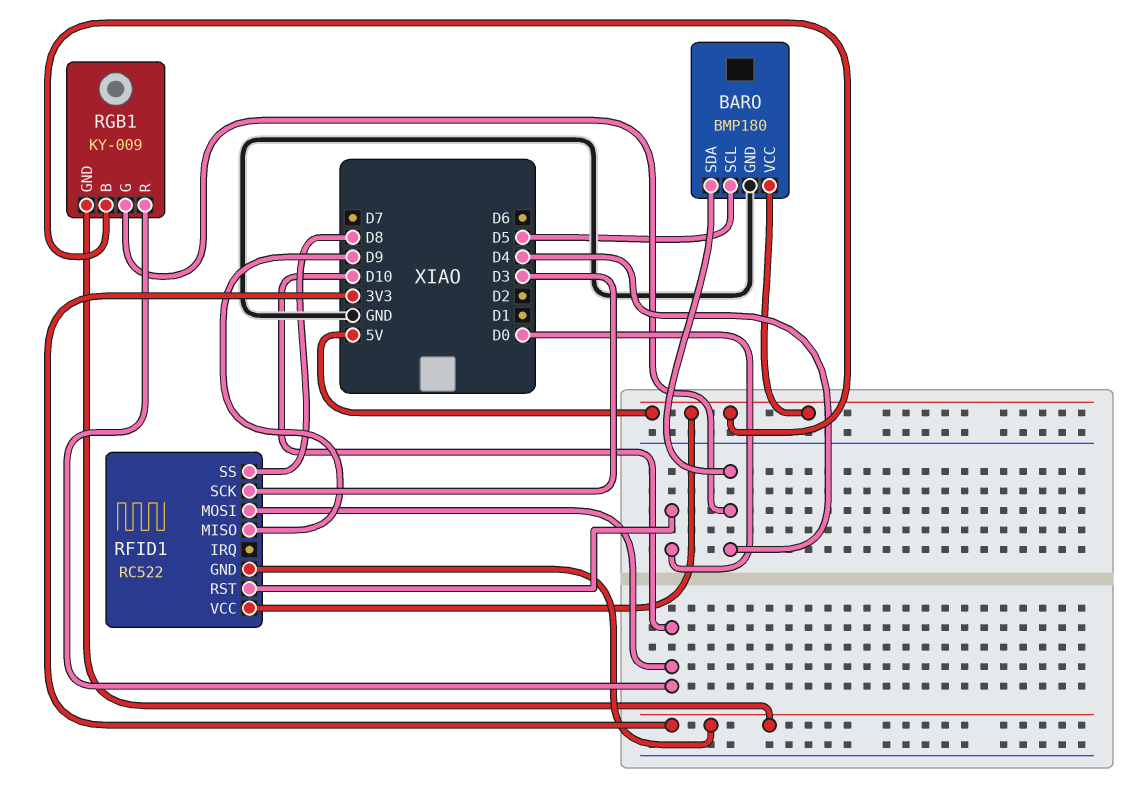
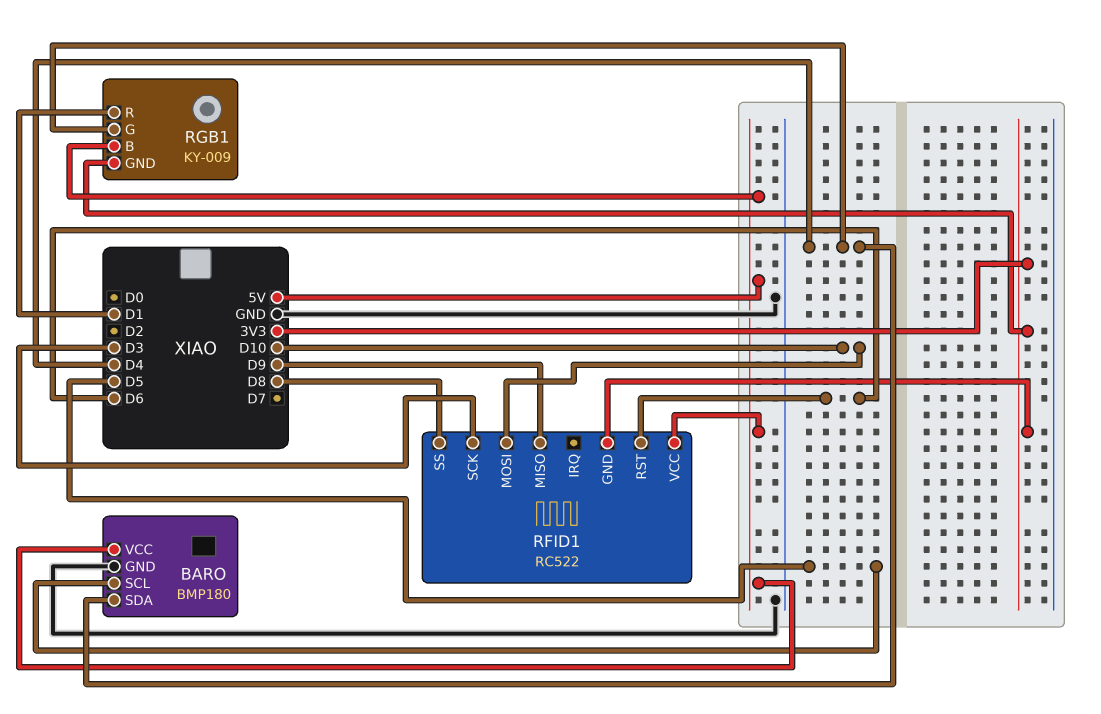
RFID1 pin RST: D0 -> D6
RGB1 pin R: D10 -> D1

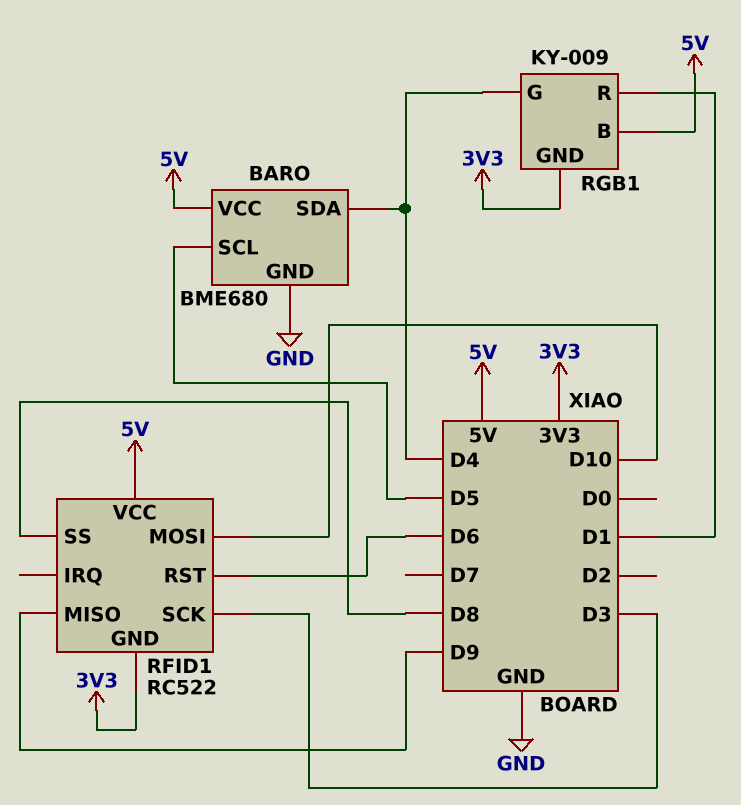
BARO: BMP180 -> BME680

